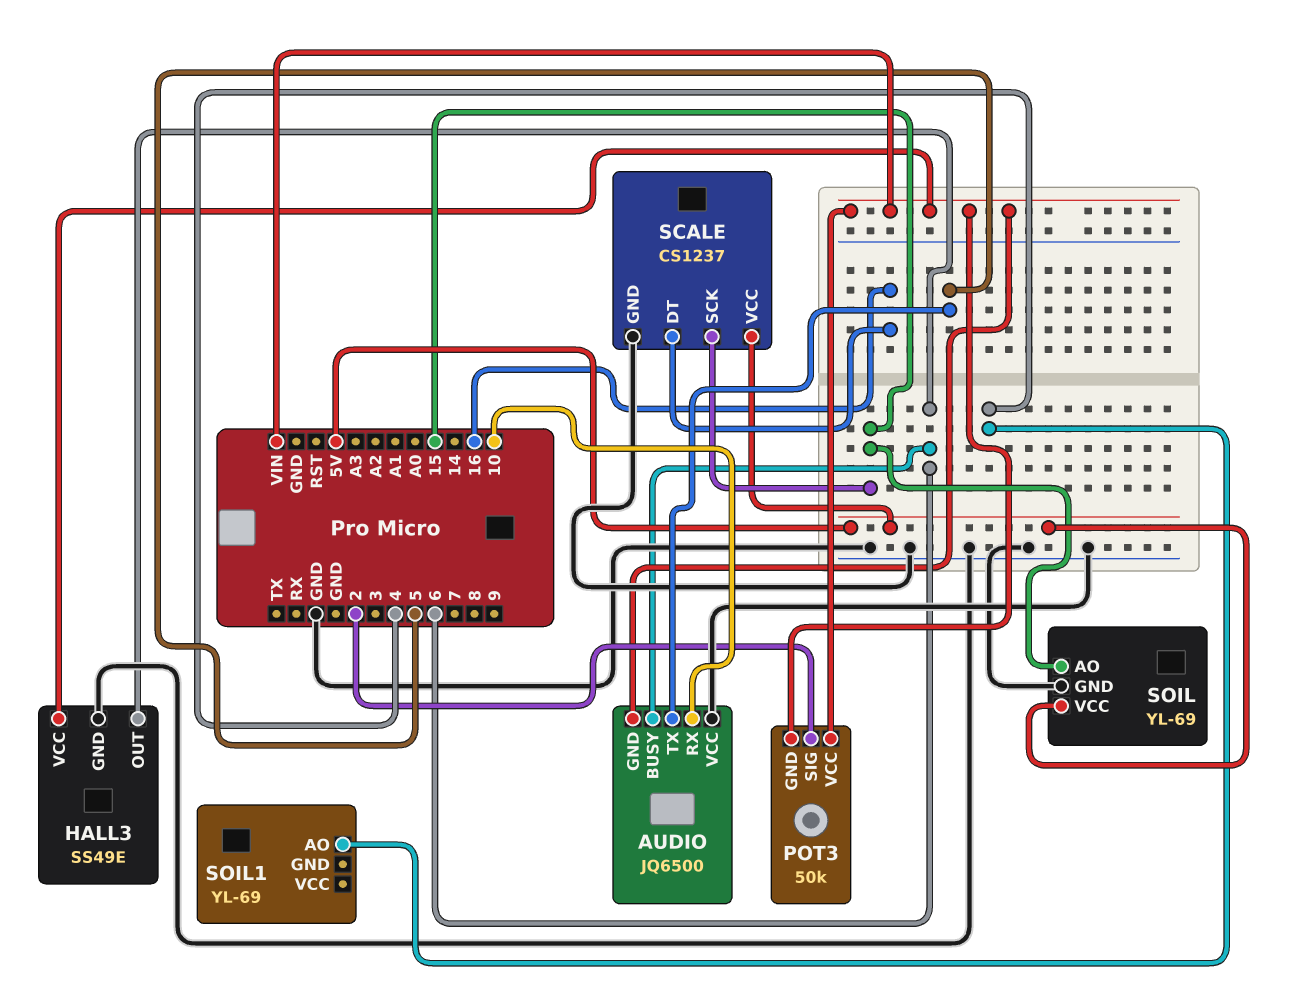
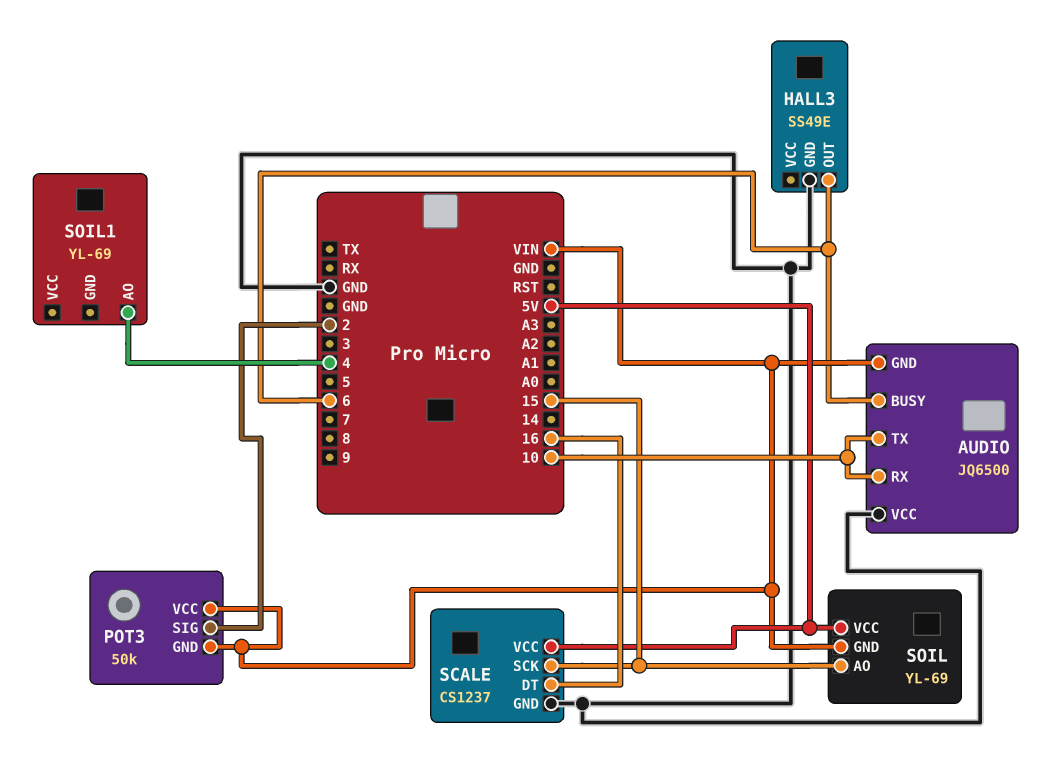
AUDIO pin TX: 5 -> 10
HALL3 pin VCC: VIN -> none
SOIL pin GND: GND -> VIN

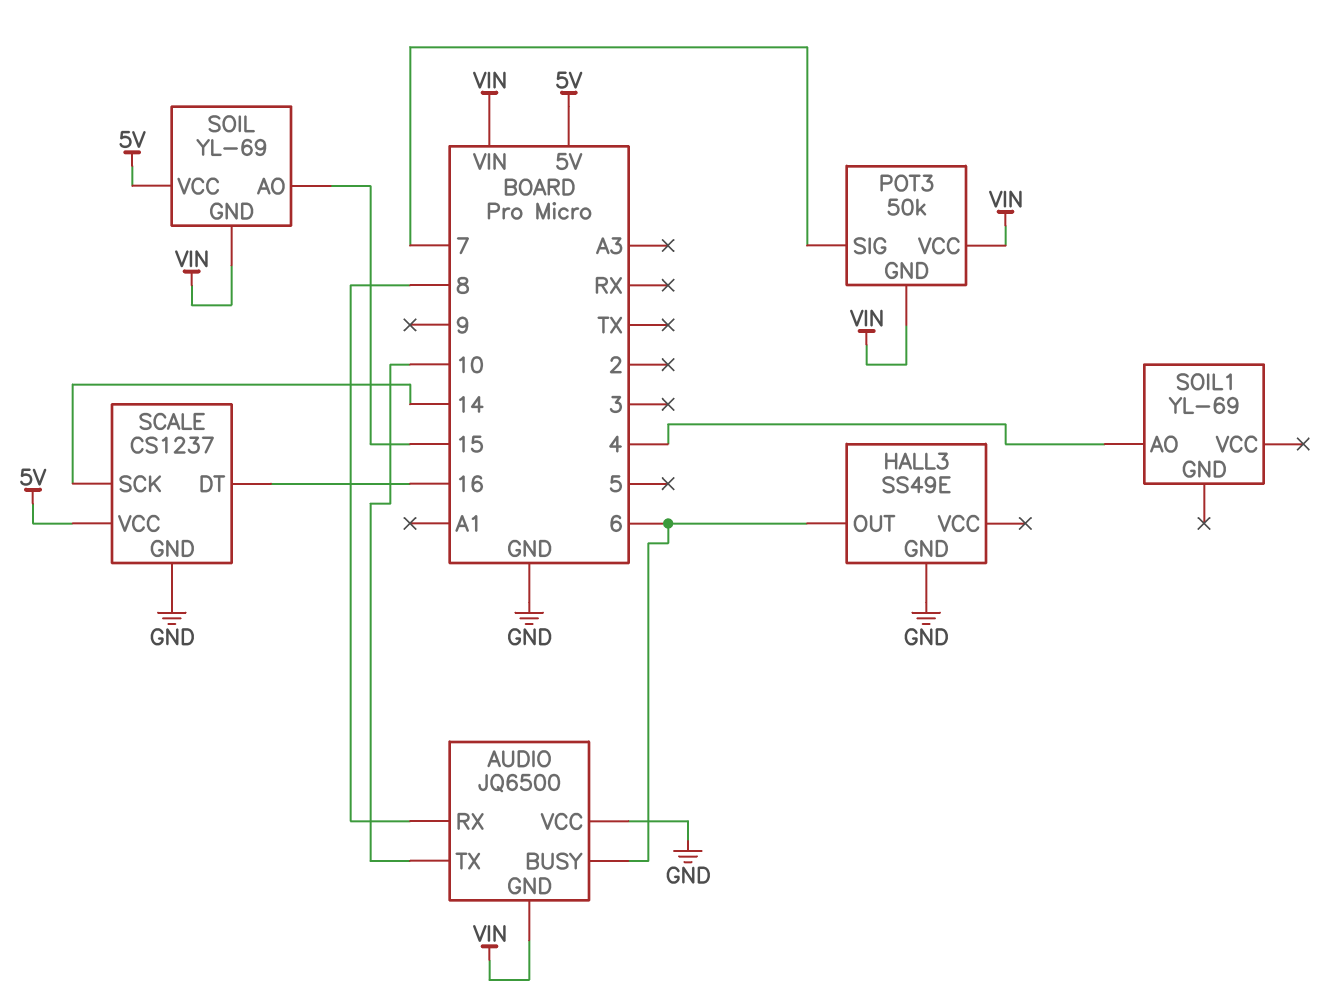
AUDIO pin RX: 10 -> 8
POT3 pin SIG: 2 -> 7
SCALE pin SCK: 15 -> 14

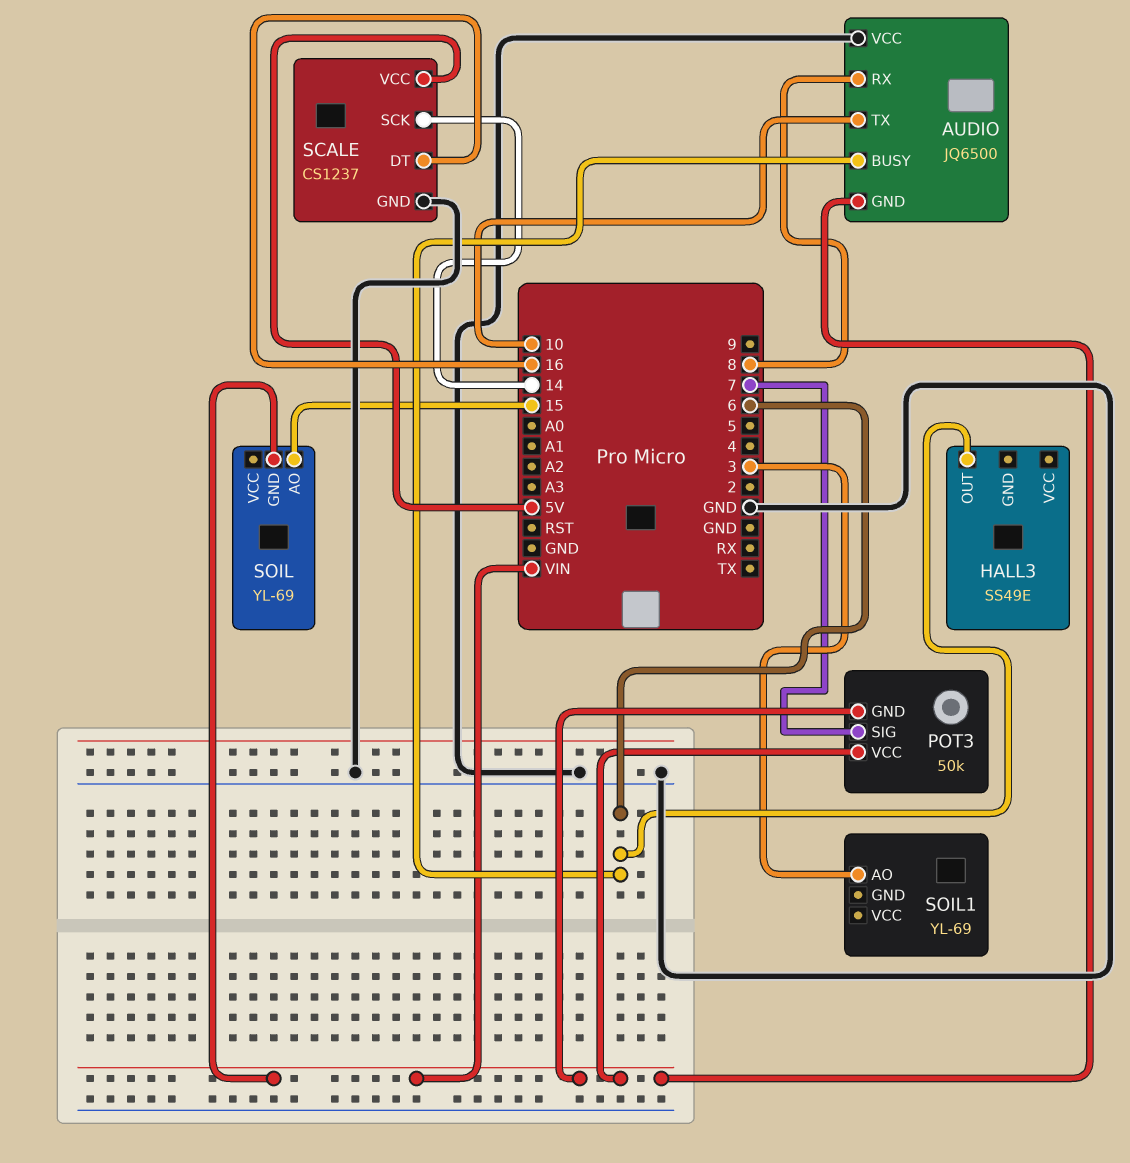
HALL3 pin GND: GND -> none
SOIL pin VCC: 5V -> none
SOIL1 pin AO: 4 -> 3

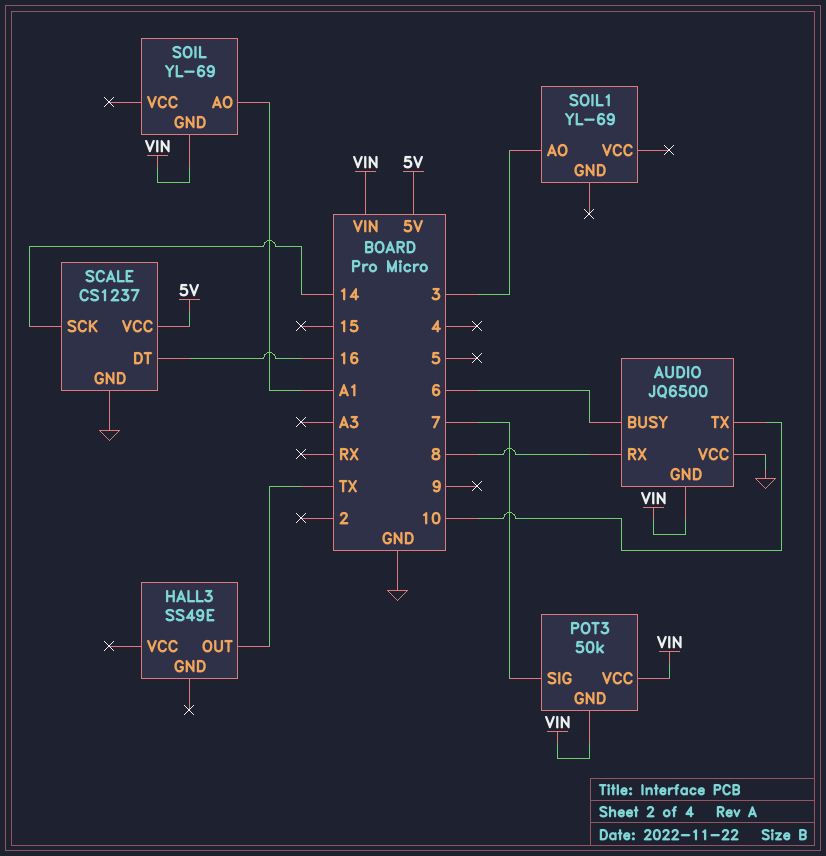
HALL3 pin OUT: 6 -> TX
SOIL pin AO: 15 -> A1

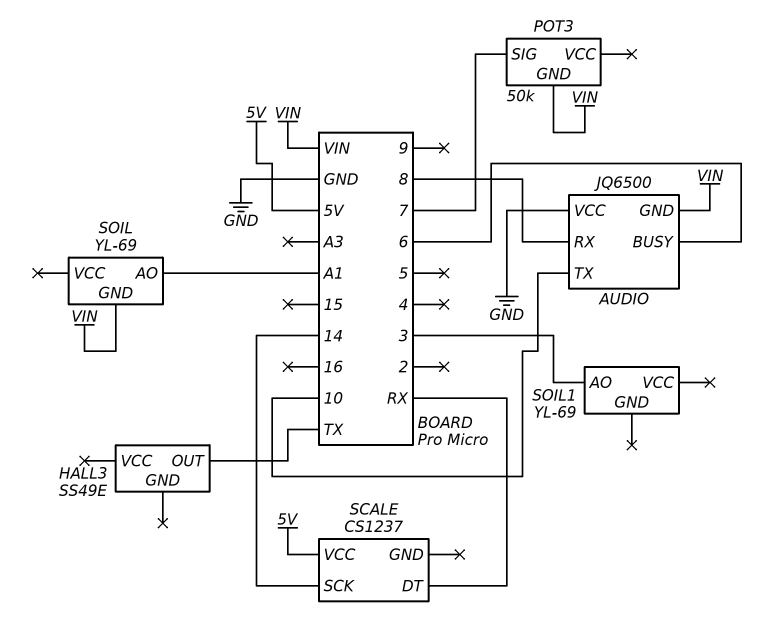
POT3 pin VCC: VIN -> none
SCALE pin DT: 16 -> RX
SCALE pin GND: GND -> none

